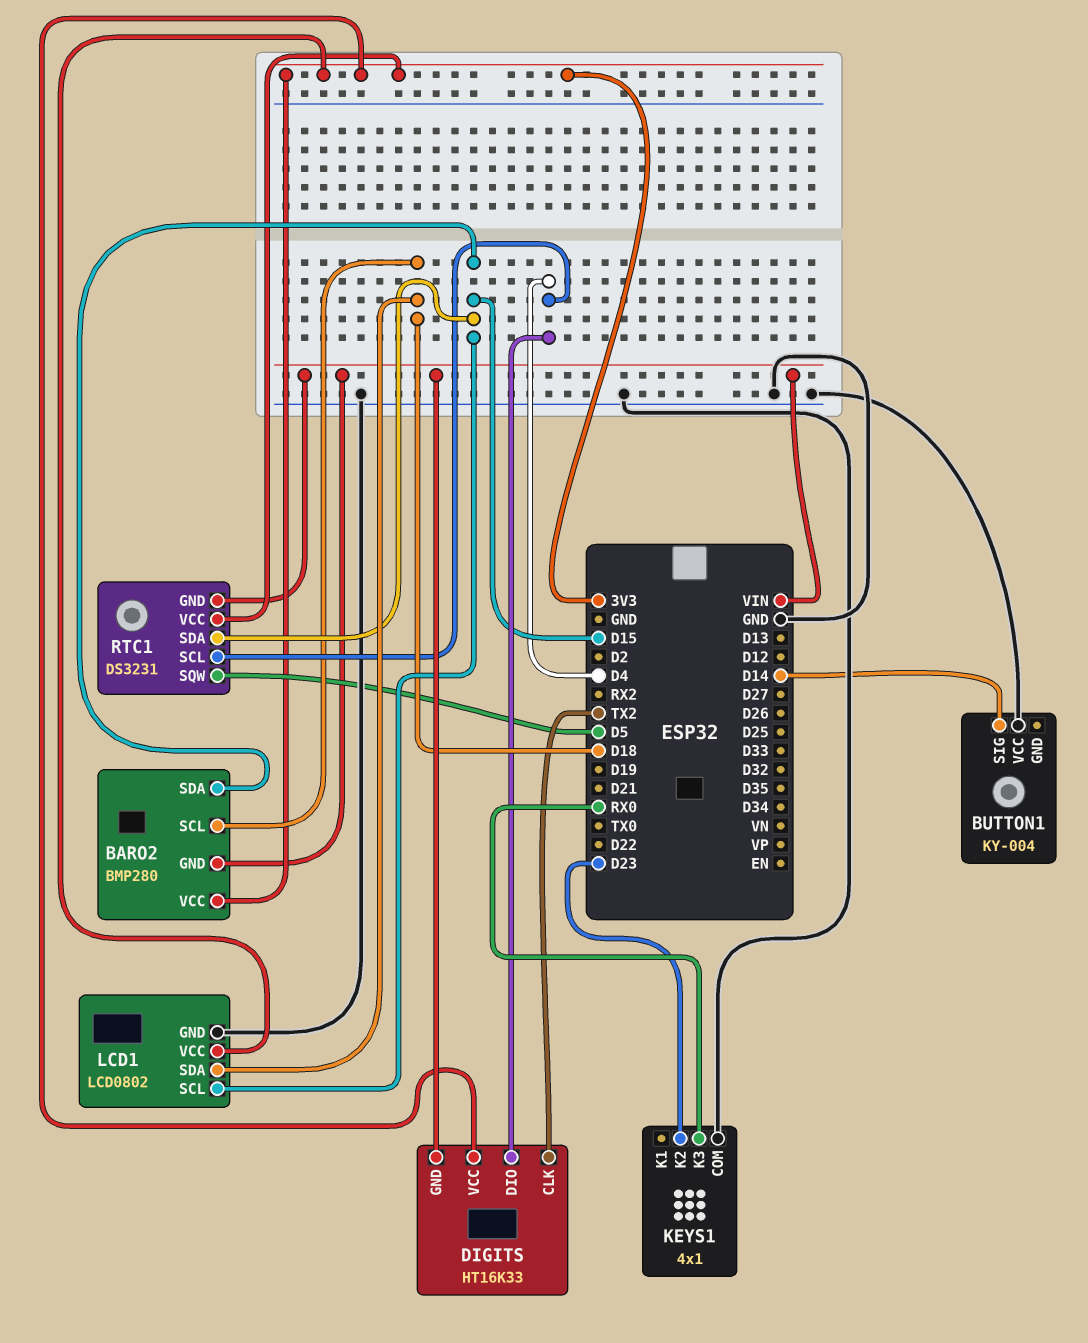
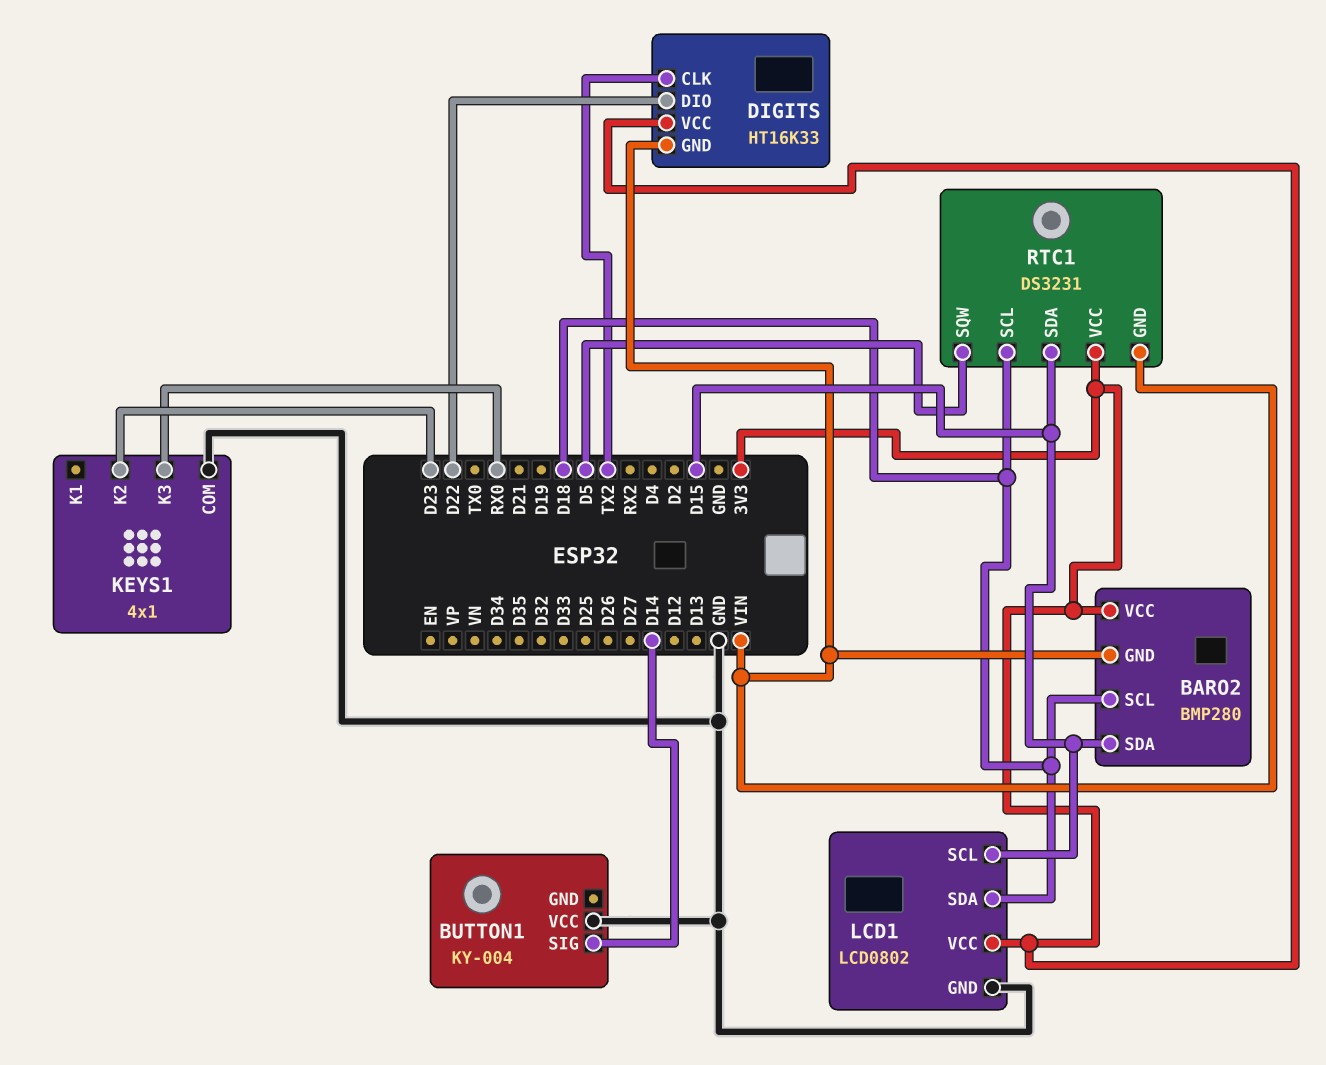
DIGITS pin DIO: D4 -> D22
RTC1 pin SCL: D4 -> D18

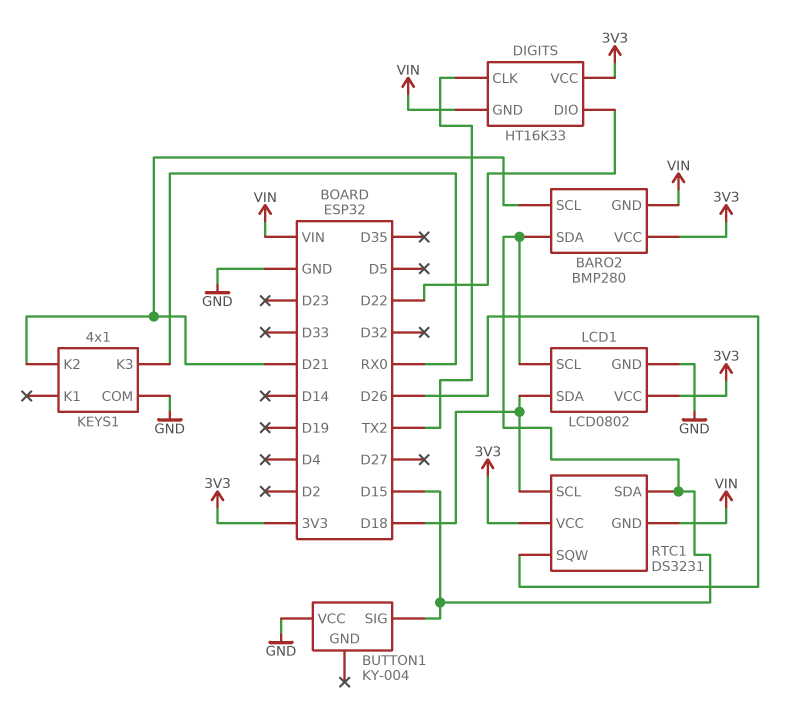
BARO2 pin SCL: D18 -> D21
BUTTON1 pin SIG: D14 -> D15
KEYS1 pin K2: D23 -> D21
RTC1 pin SQW: D5 -> D26

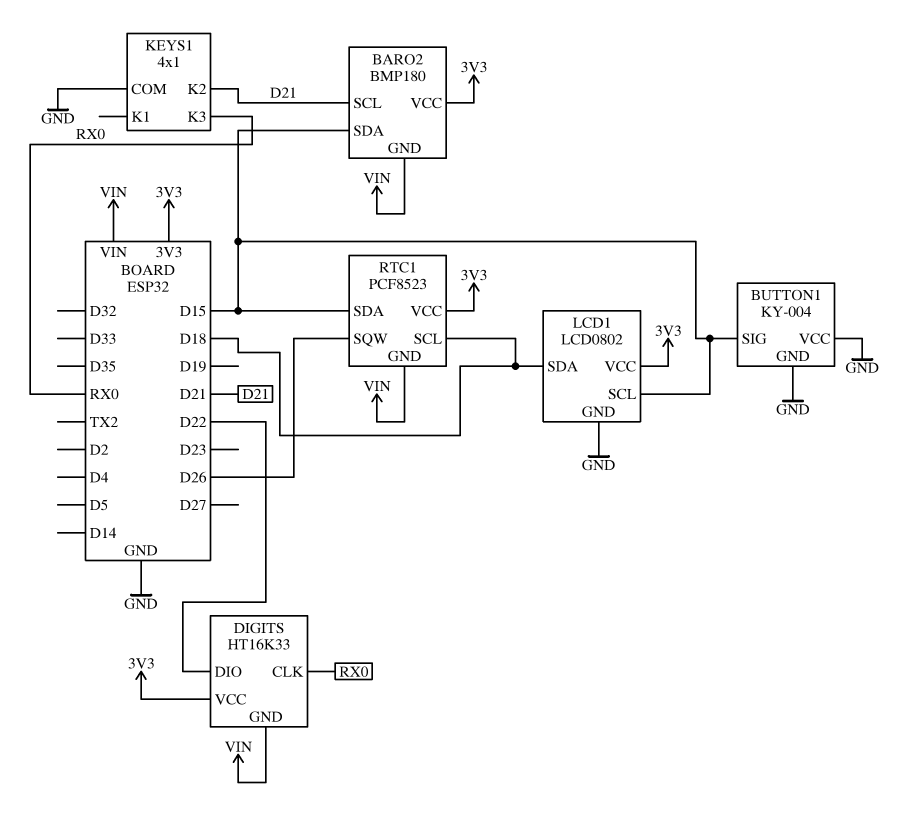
BARO2: BMP280 -> BMP180
BUTTON1 pin GND: none -> GND
DIGITS pin CLK: TX2 -> RX0
RTC1: DS3231 -> PCF8523

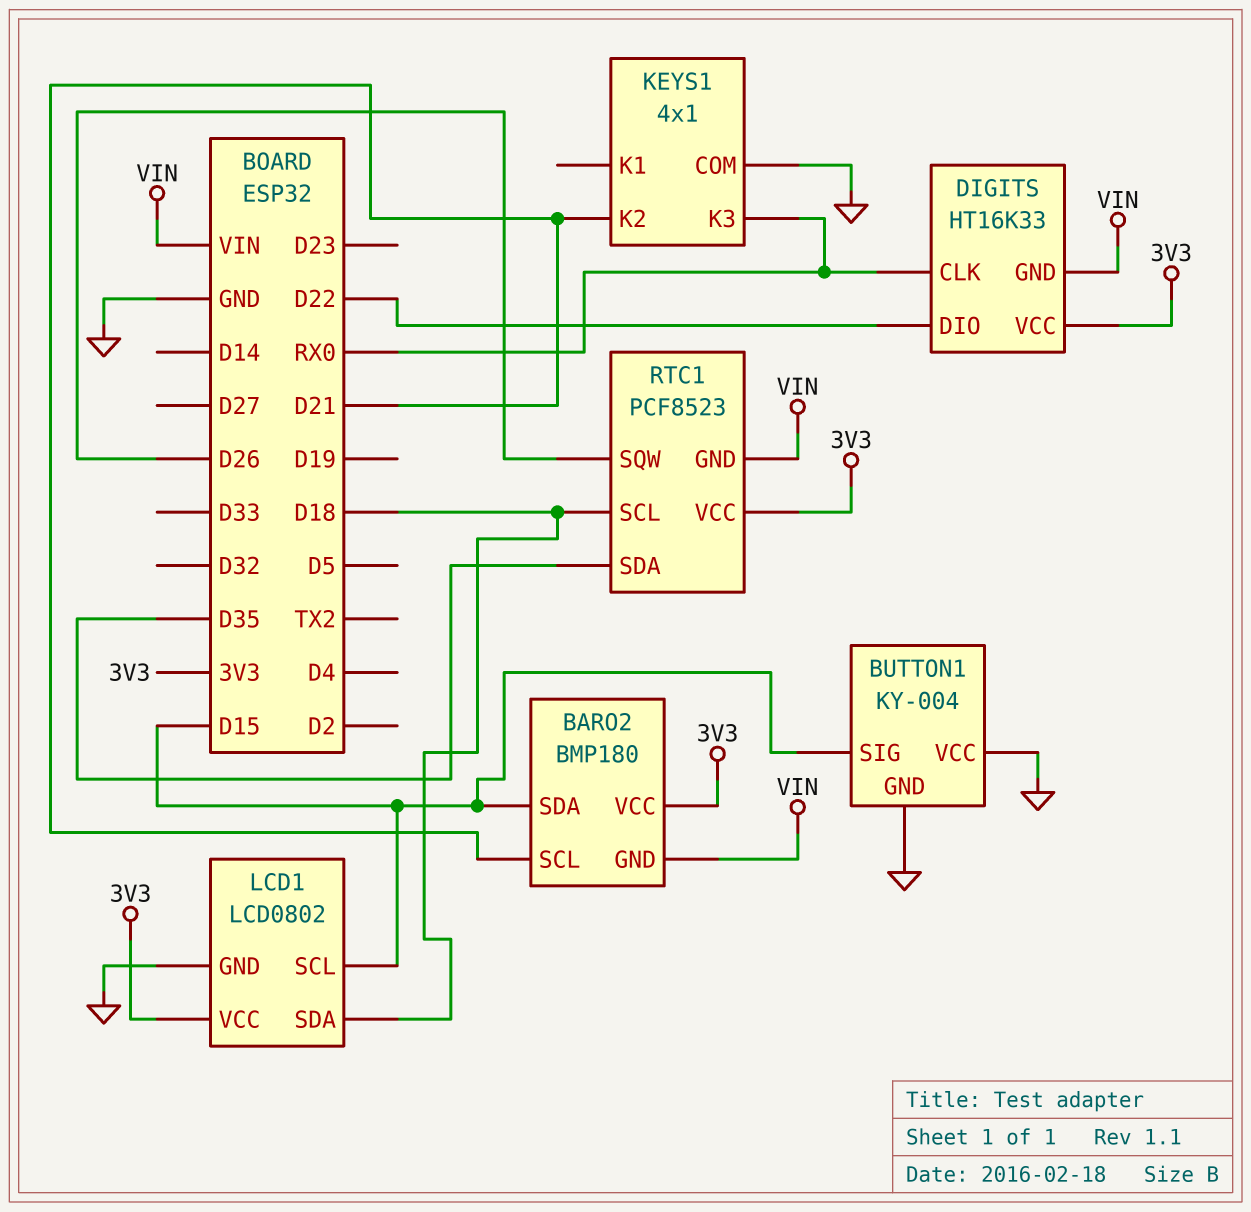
RTC1 pin SDA: D15 -> D35

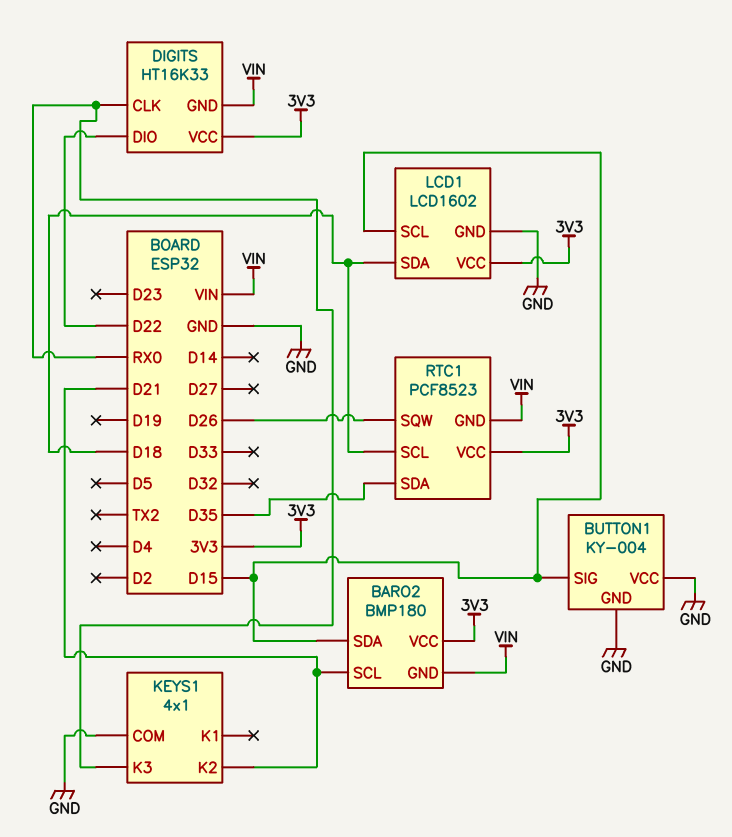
LCD1: LCD0802 -> LCD1602

